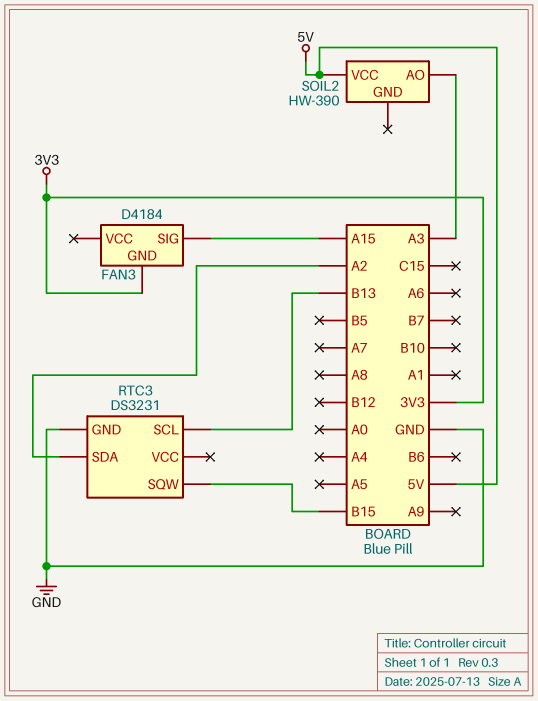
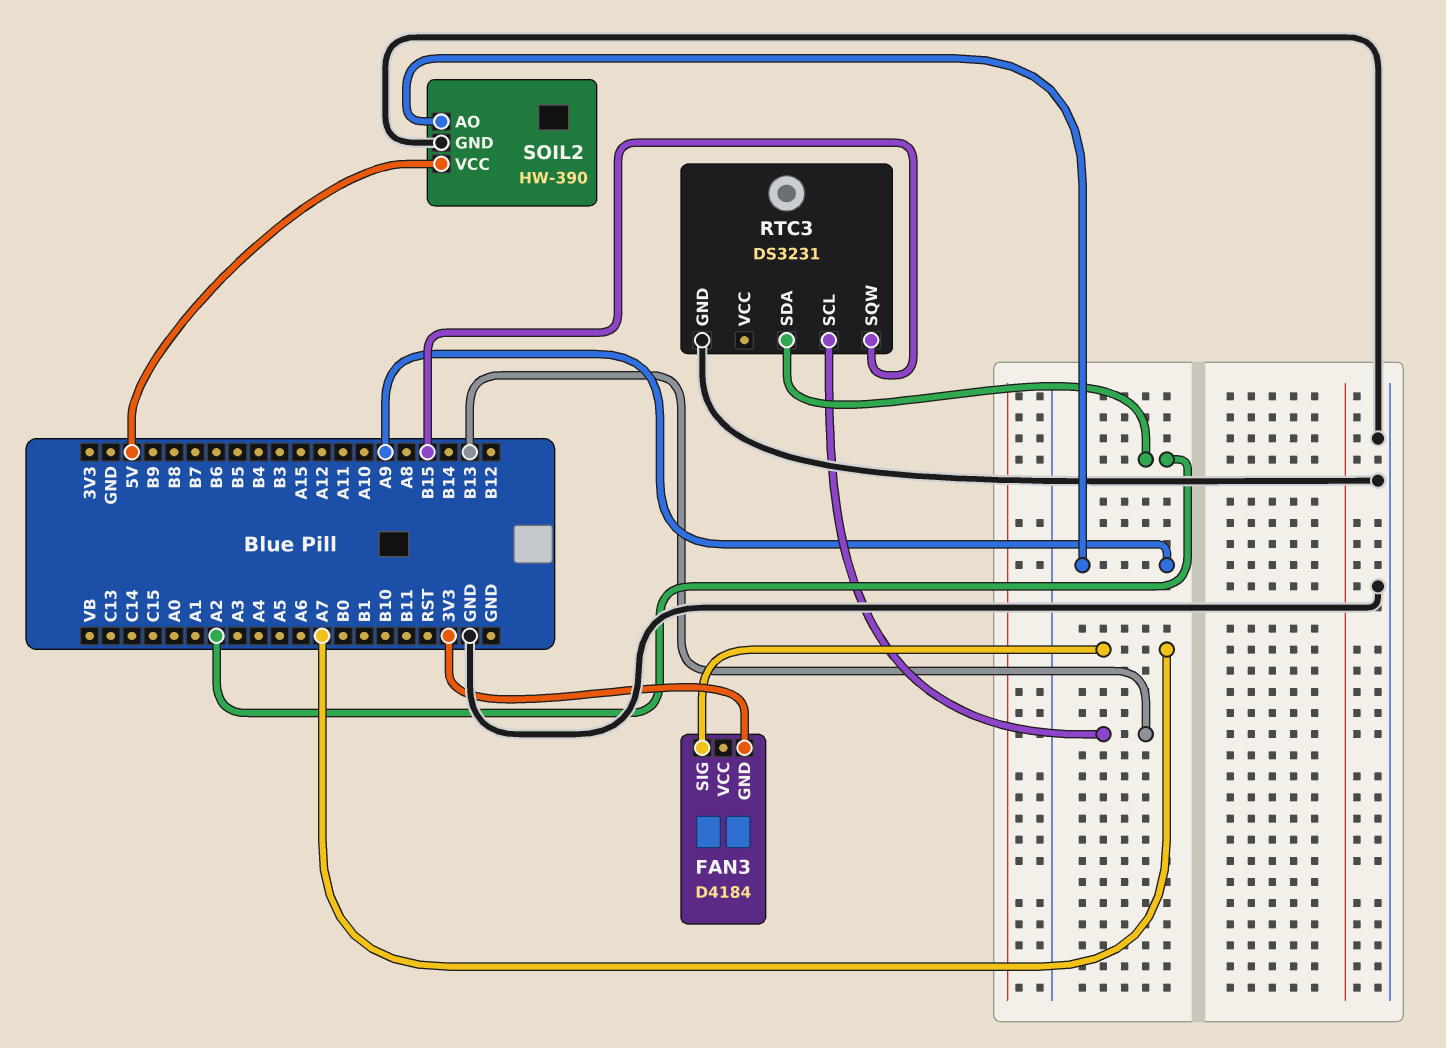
FAN3 pin SIG: A15 -> A7
SOIL2 pin AO: A3 -> A9
SOIL2 pin GND: none -> GND

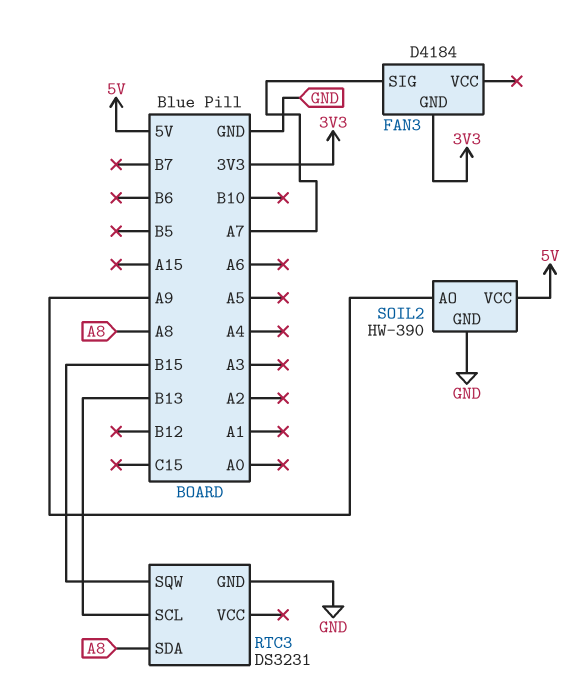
RTC3 pin SDA: A2 -> A8

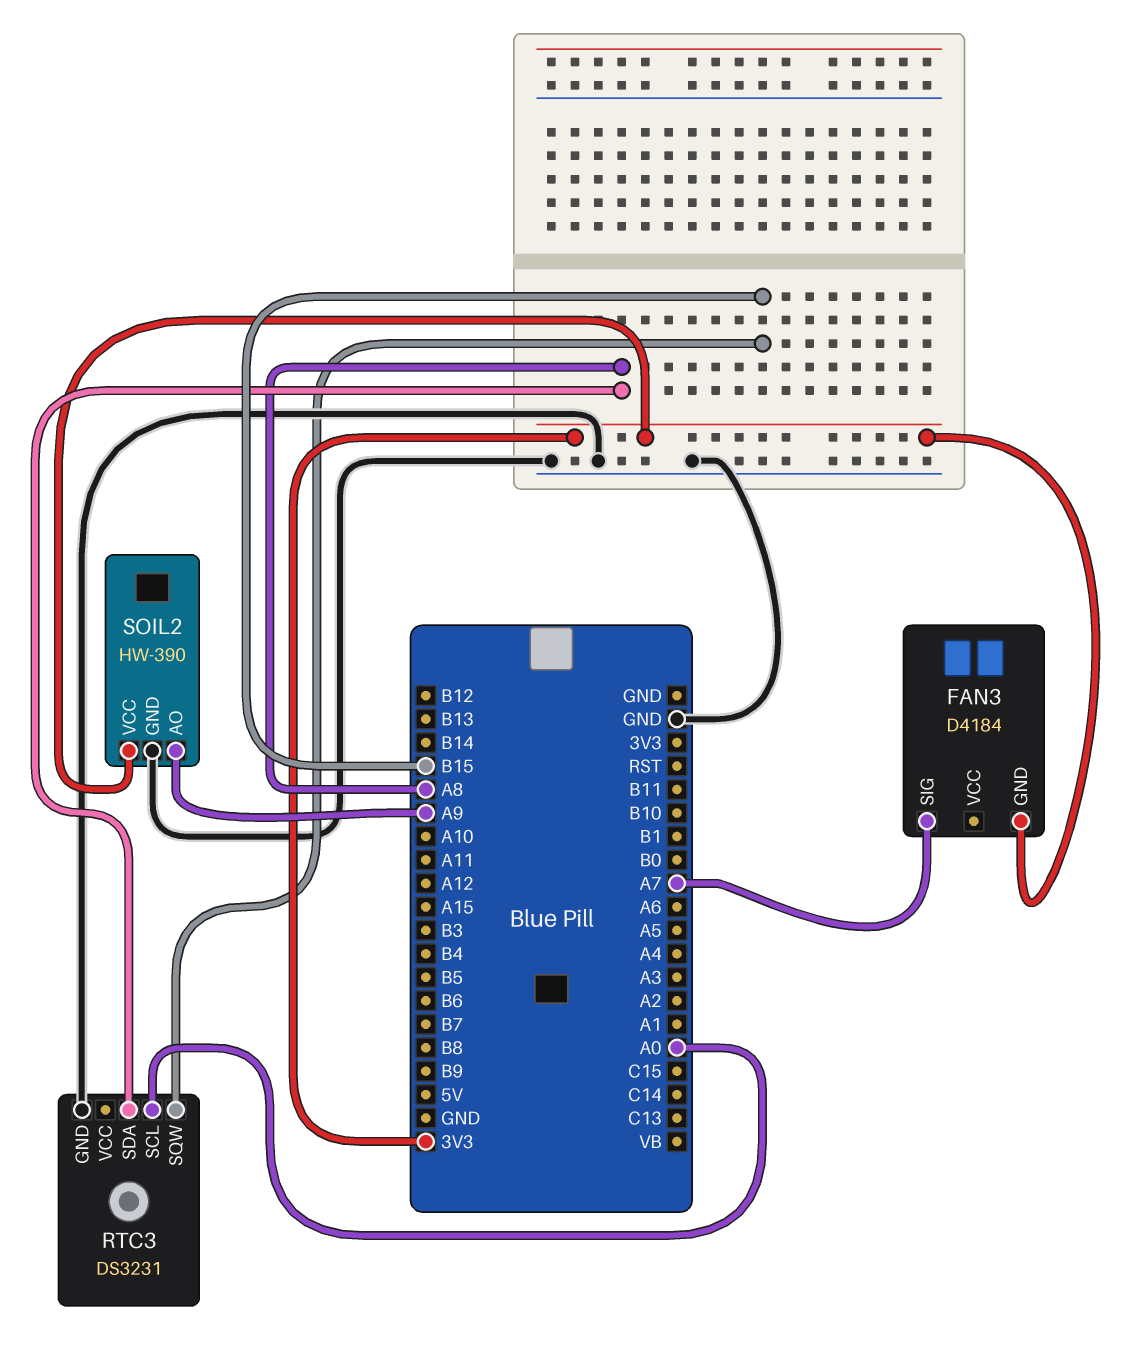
RTC3 pin SCL: B13 -> A0
SOIL2 pin VCC: 5V -> 3V3

